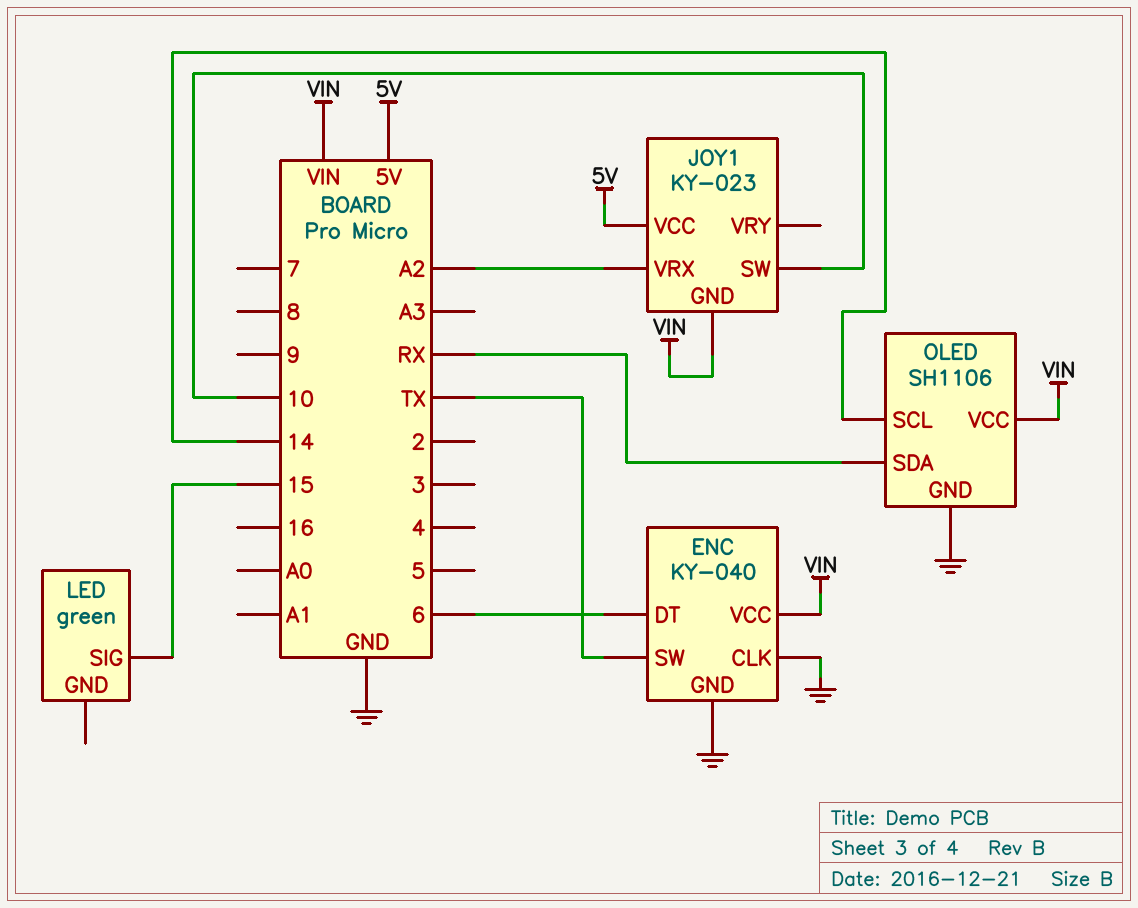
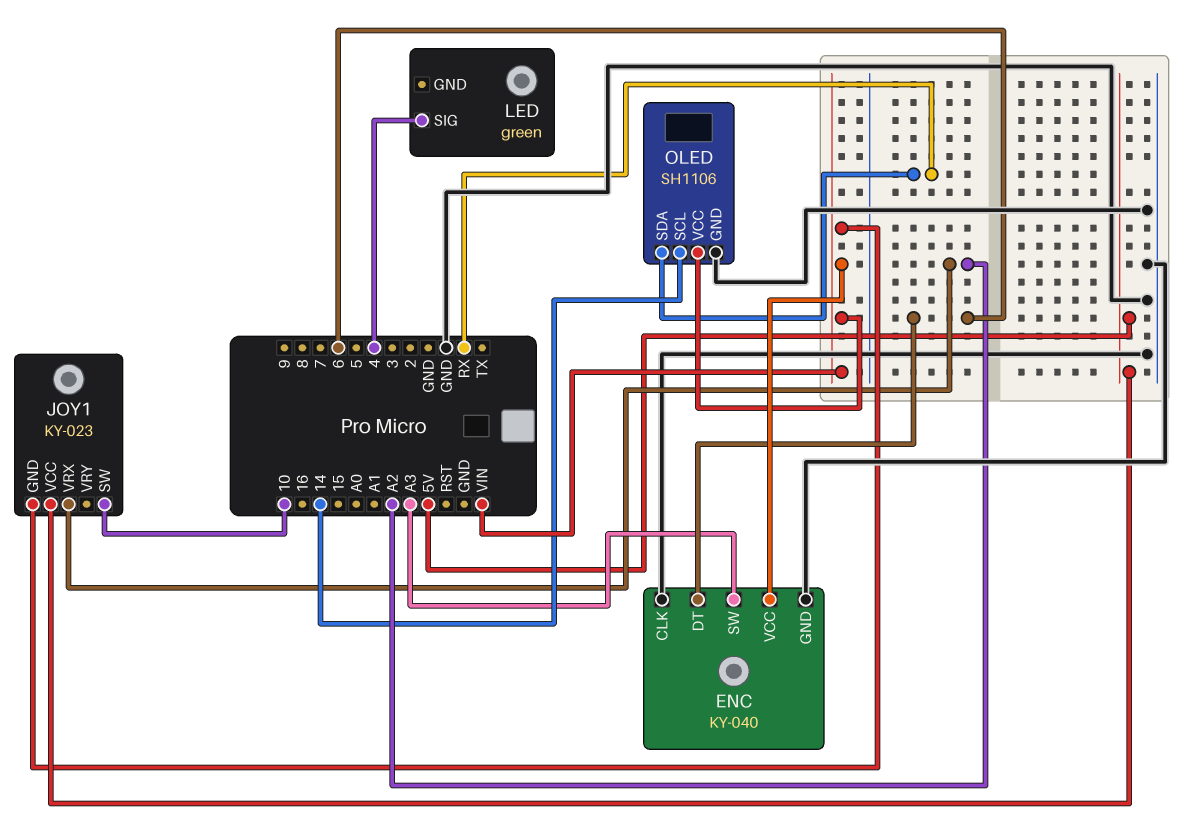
ENC pin SW: TX -> A3
LED pin SIG: 15 -> 4

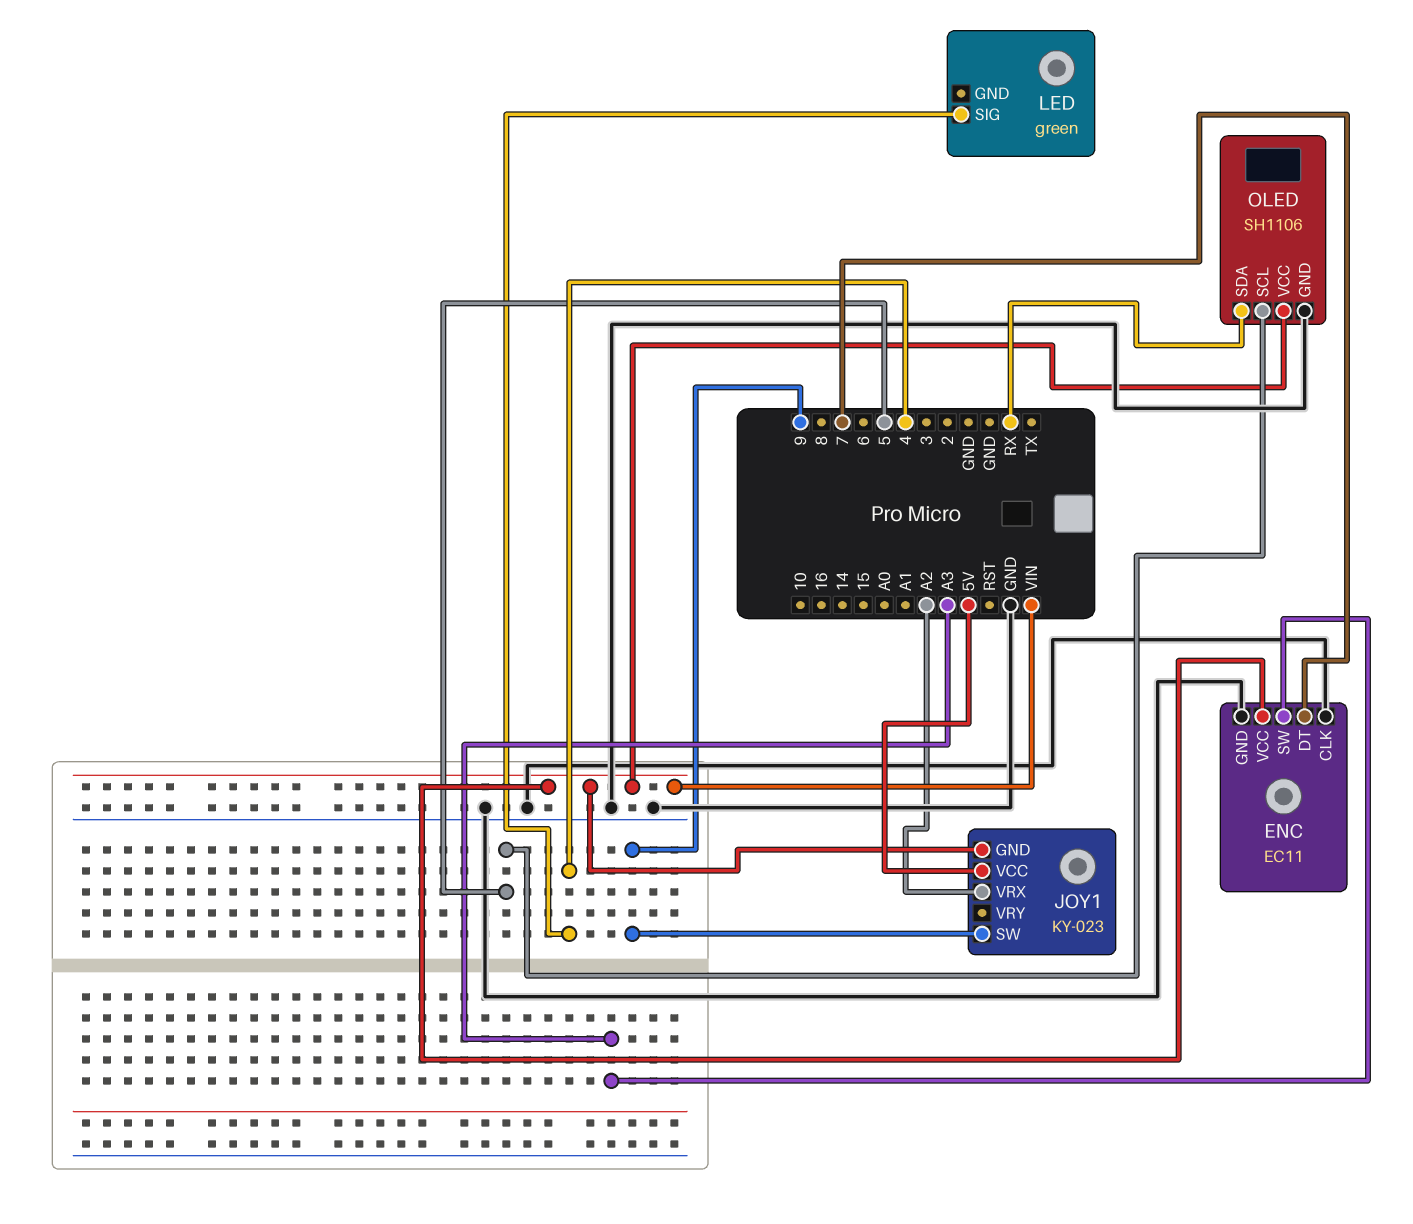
ENC: KY-040 -> EC11
ENC pin DT: 6 -> 7
JOY1 pin SW: 10 -> 9
OLED pin SCL: 14 -> 5

